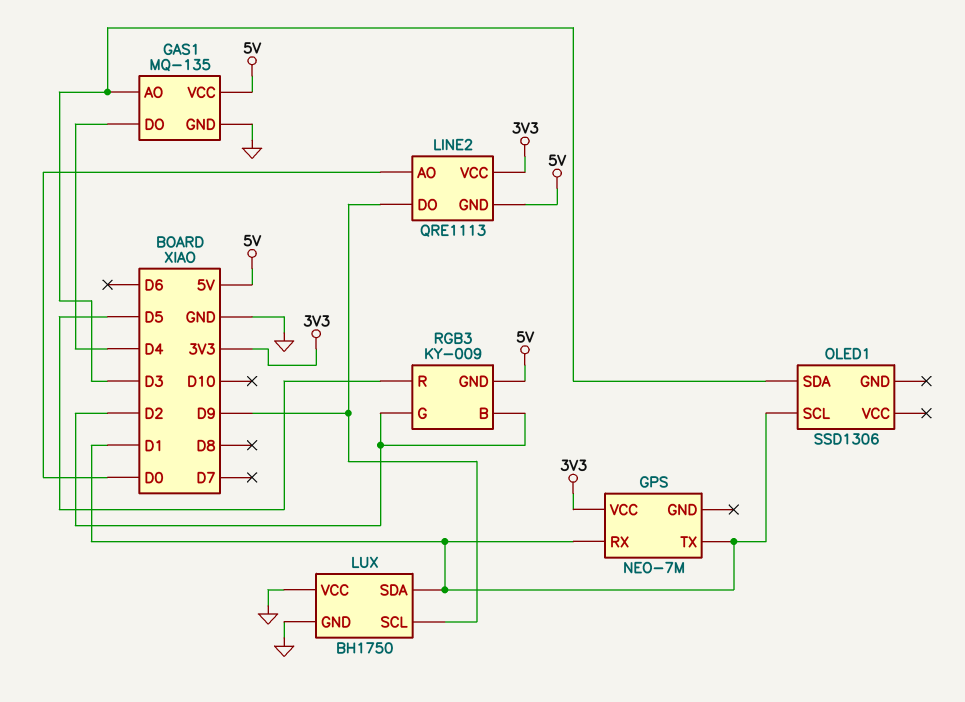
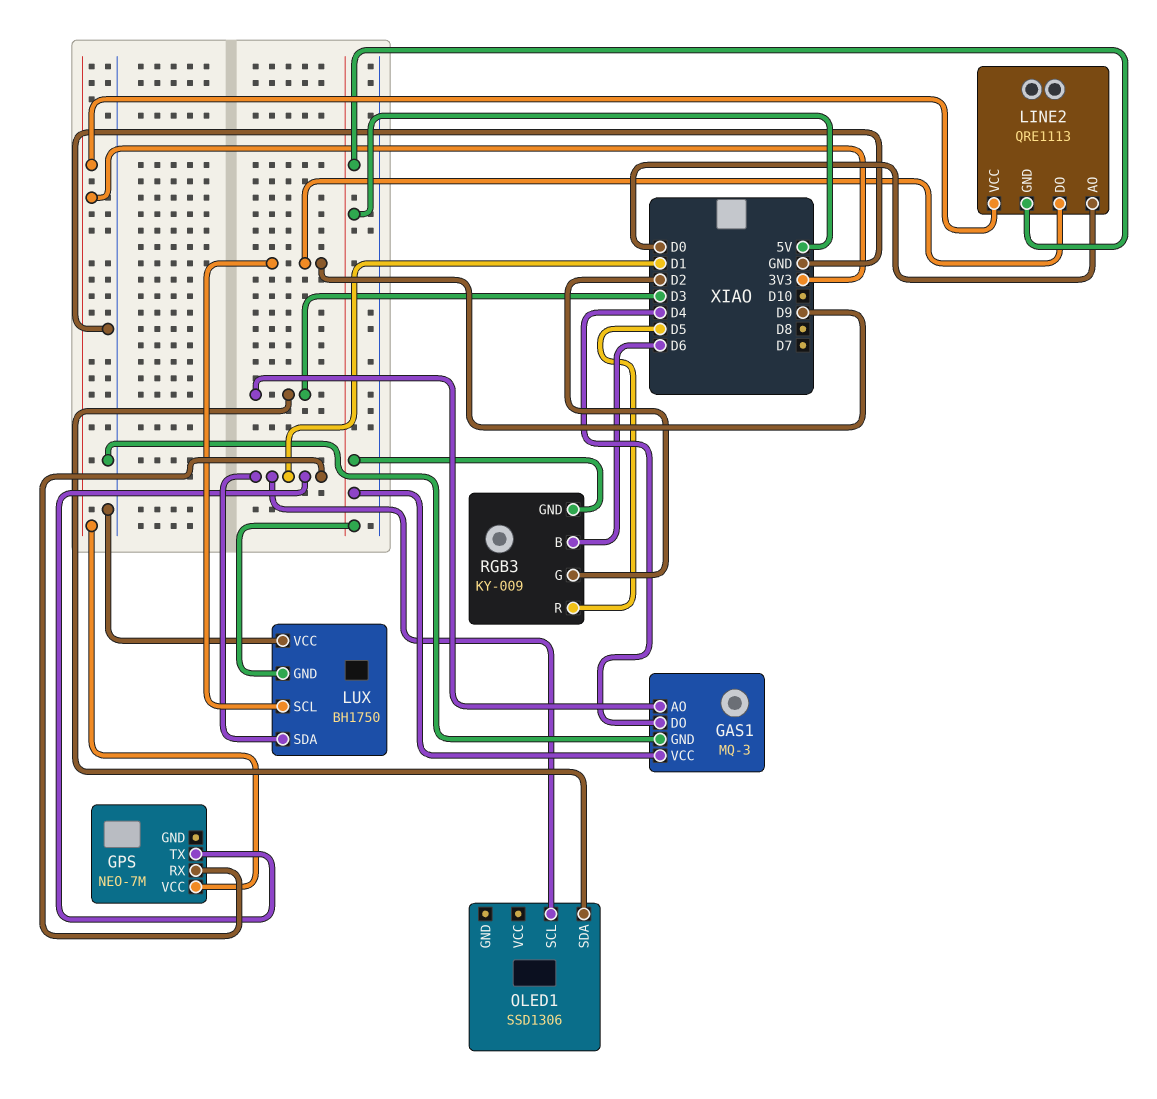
GAS1: MQ-135 -> MQ-3
LUX pin GND: GND -> 5V
RGB3 pin B: D2 -> D6

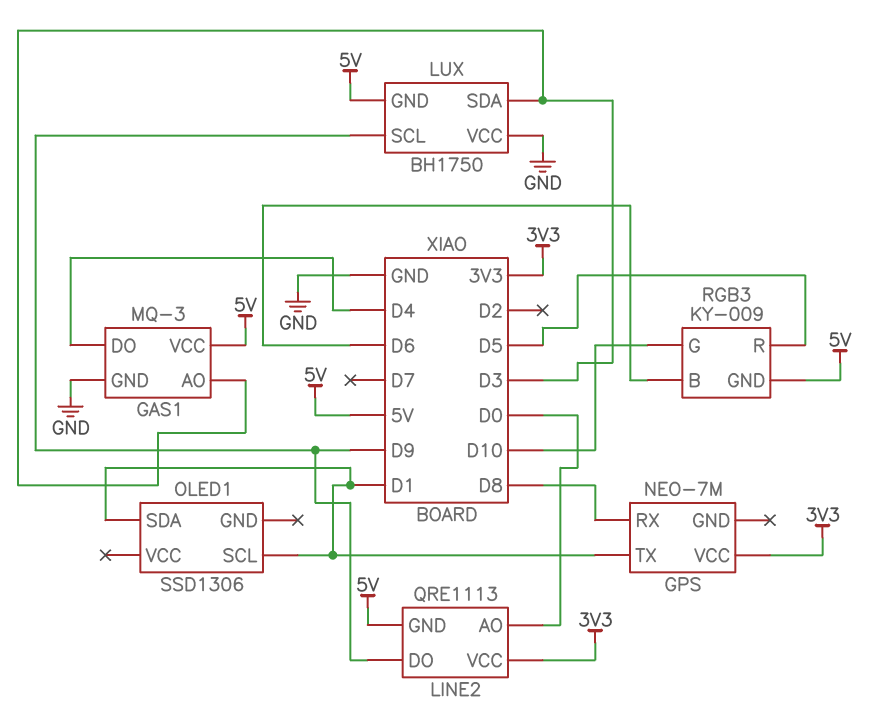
GPS pin RX: D1 -> D8
LUX pin SDA: D1 -> D3
OLED1 pin SDA: D3 -> D1
RGB3 pin G: D2 -> D10

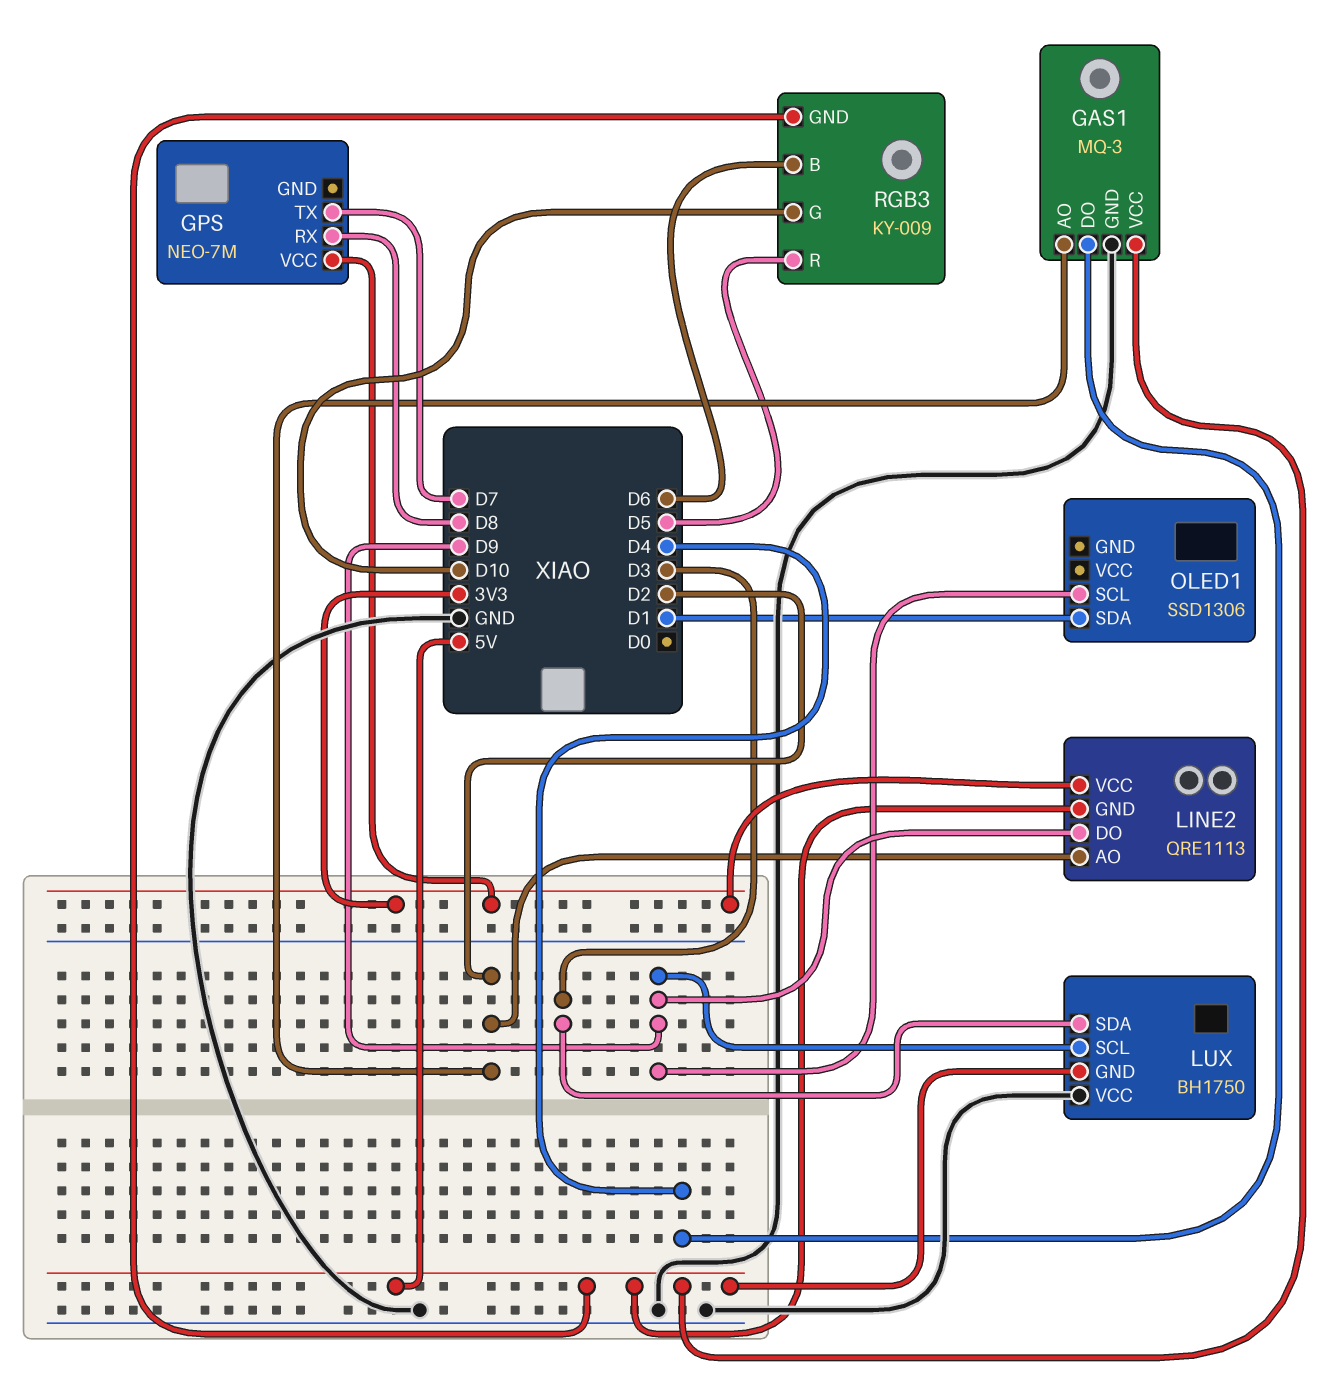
GAS1 pin AO: D3 -> D2
GPS pin TX: D1 -> D7
LINE2 pin AO: D0 -> D2
OLED1 pin SCL: D1 -> D9

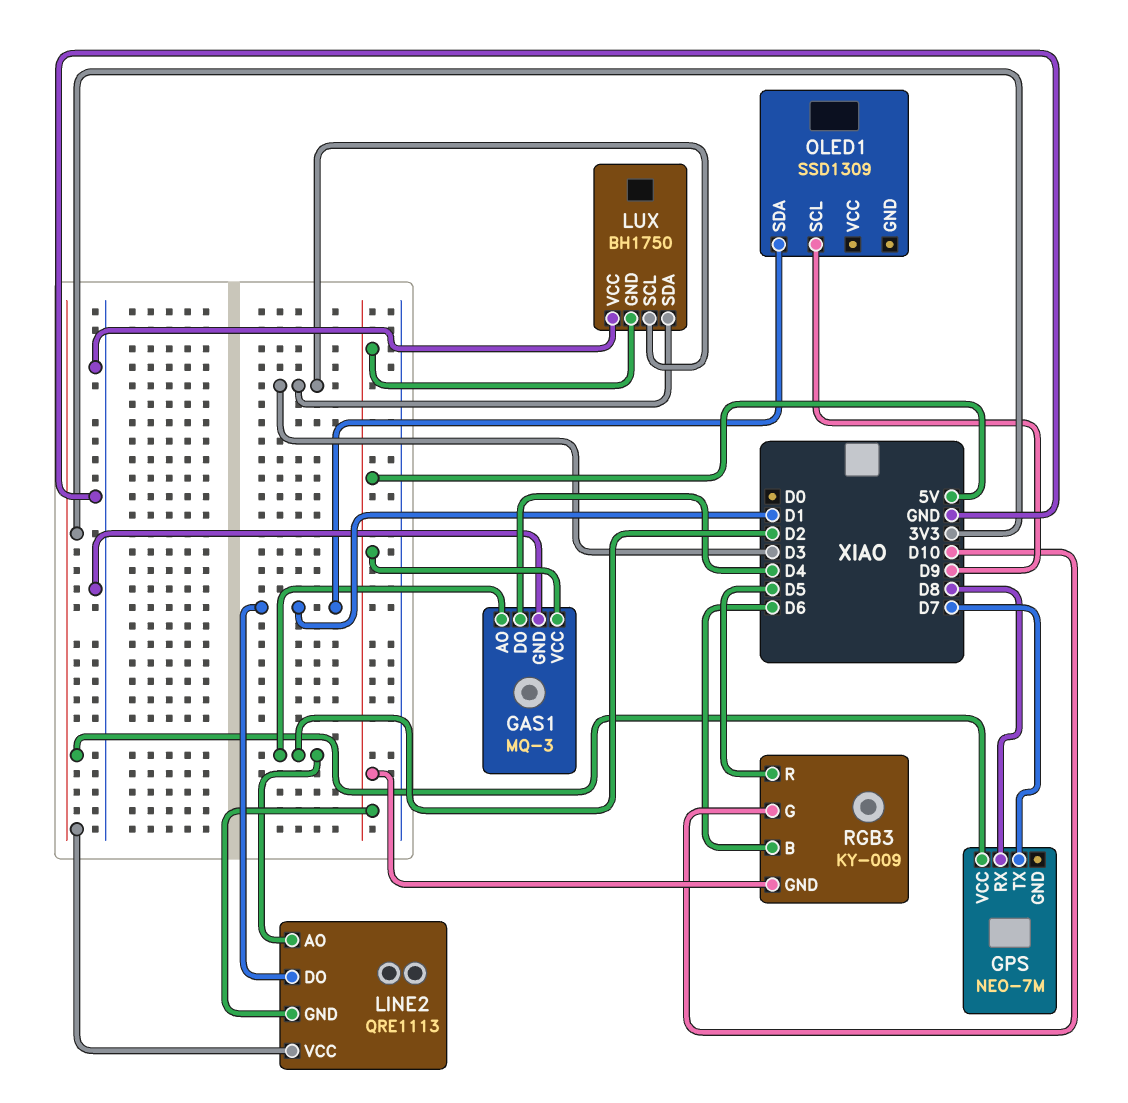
LINE2 pin DO: D9 -> D1
LUX pin SCL: D9 -> D3
OLED1: SSD1306 -> SSD1309

